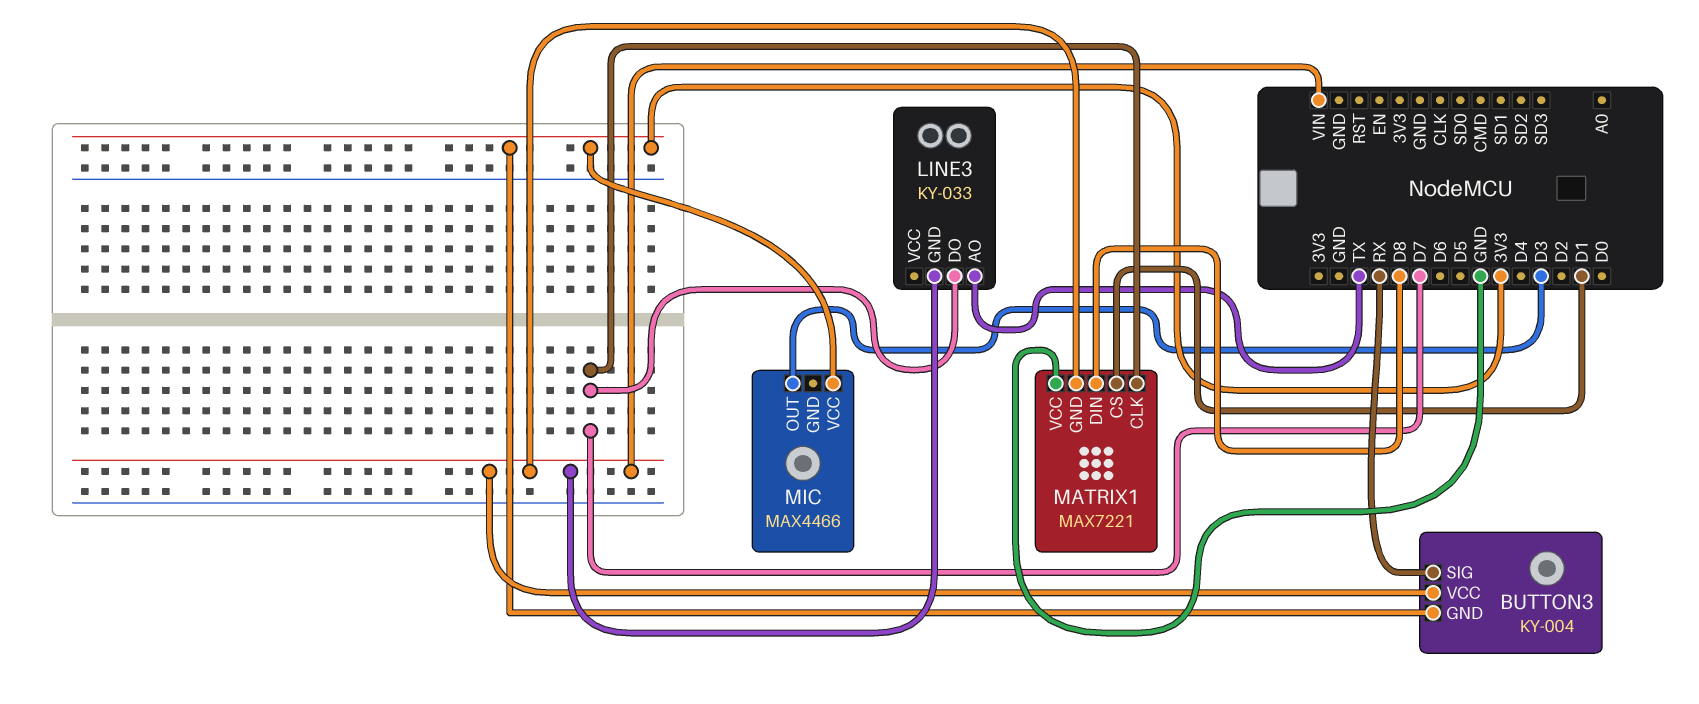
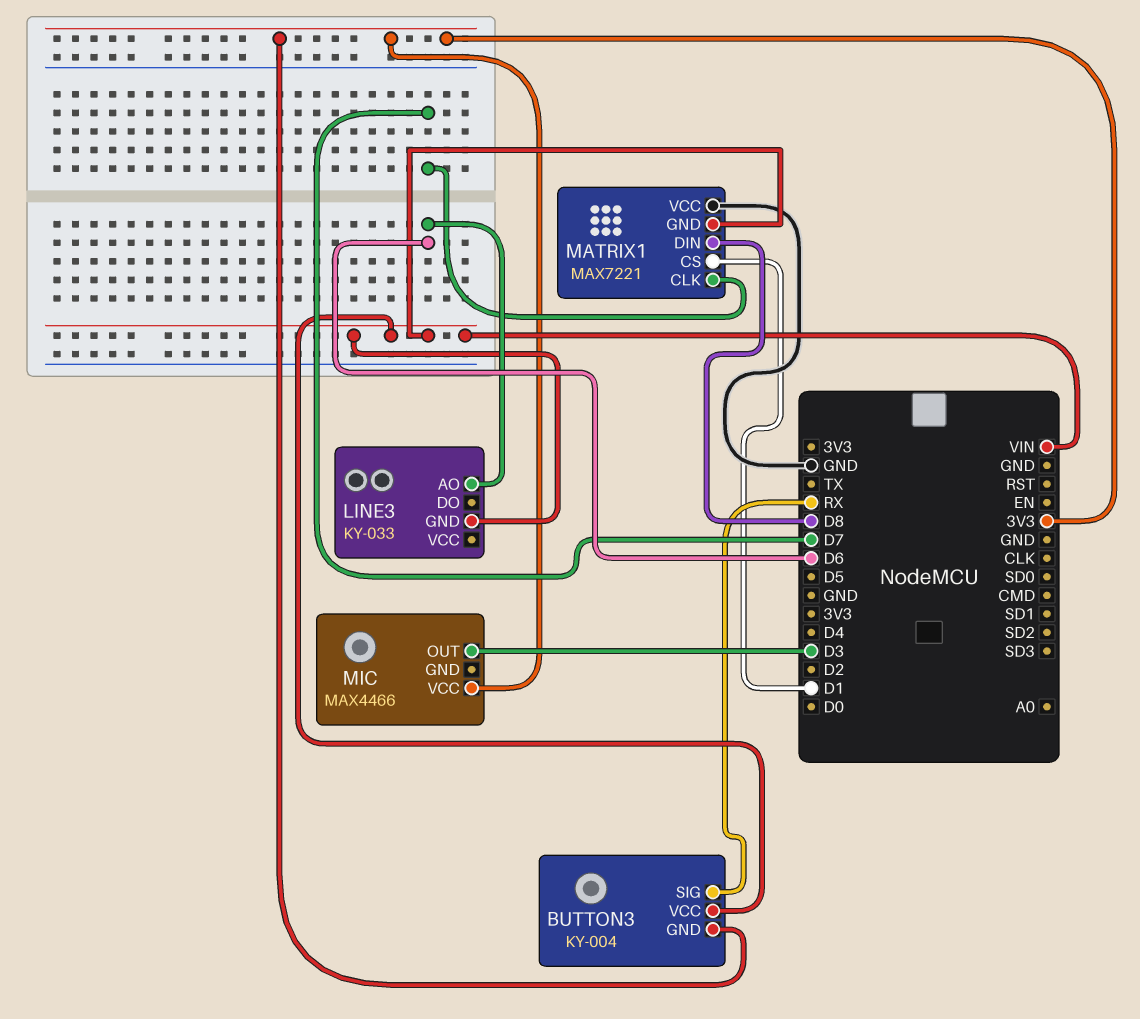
LINE3 pin AO: TX -> D6
LINE3 pin DO: D7 -> none

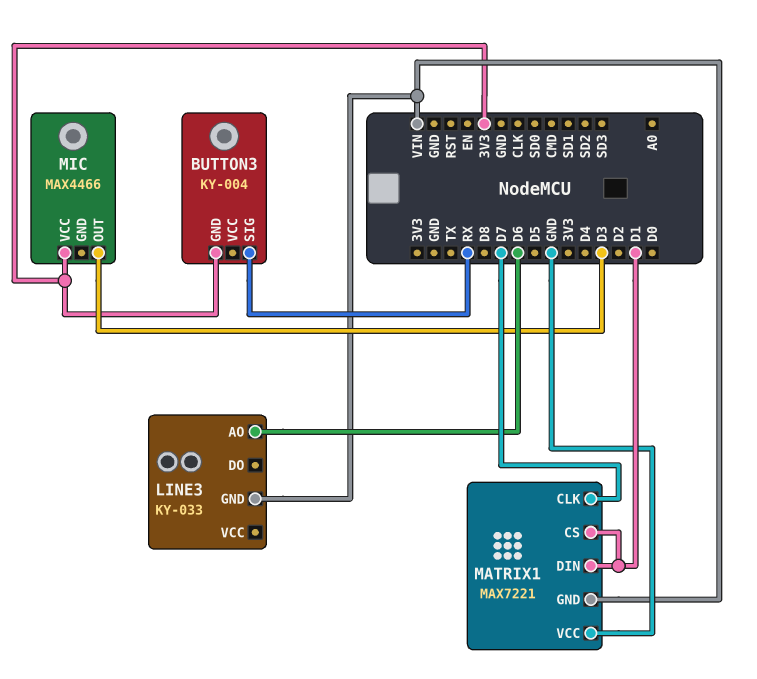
BUTTON3 pin VCC: VIN -> none
MATRIX1 pin DIN: D8 -> D1

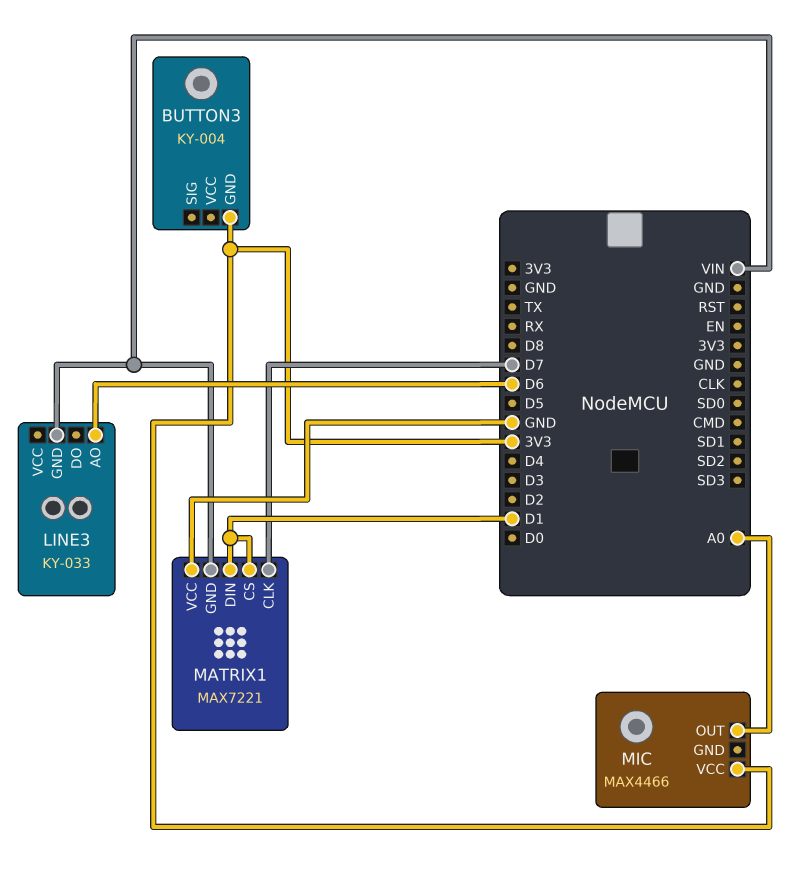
BUTTON3 pin SIG: RX -> none
MIC pin OUT: D3 -> A0

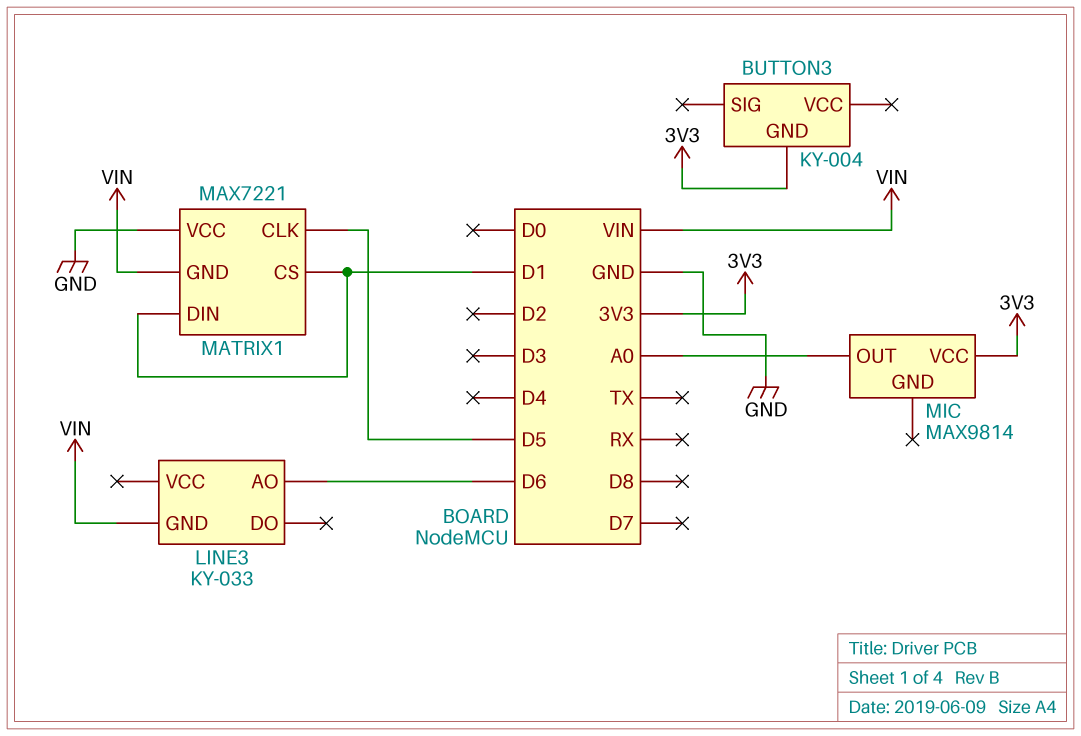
MATRIX1 pin CLK: D7 -> D5
MIC: MAX4466 -> MAX9814

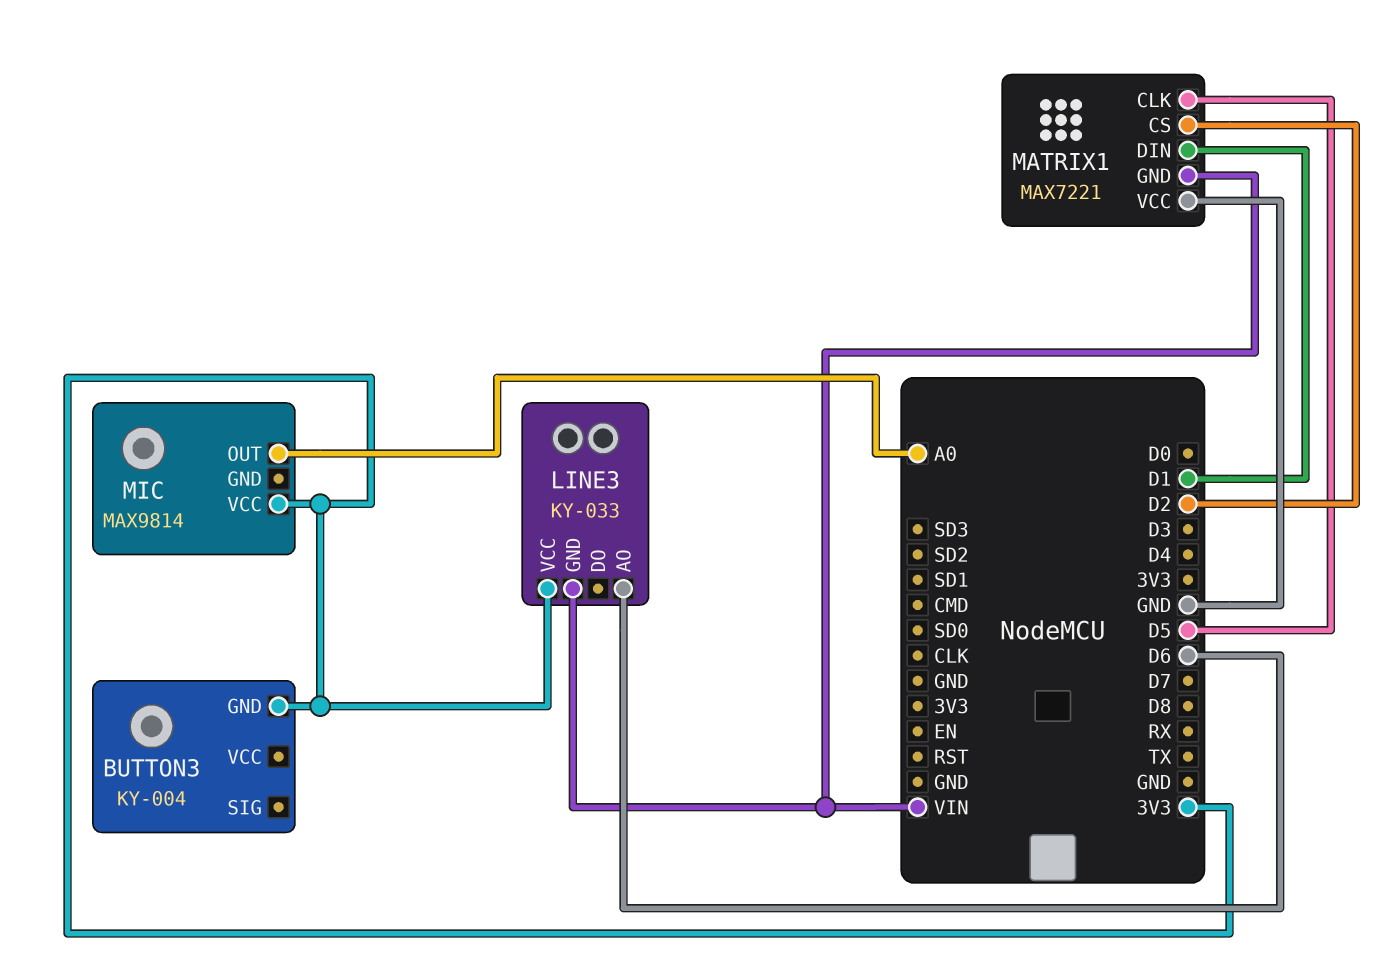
LINE3 pin VCC: none -> 3V3
MATRIX1 pin CS: D1 -> D2

